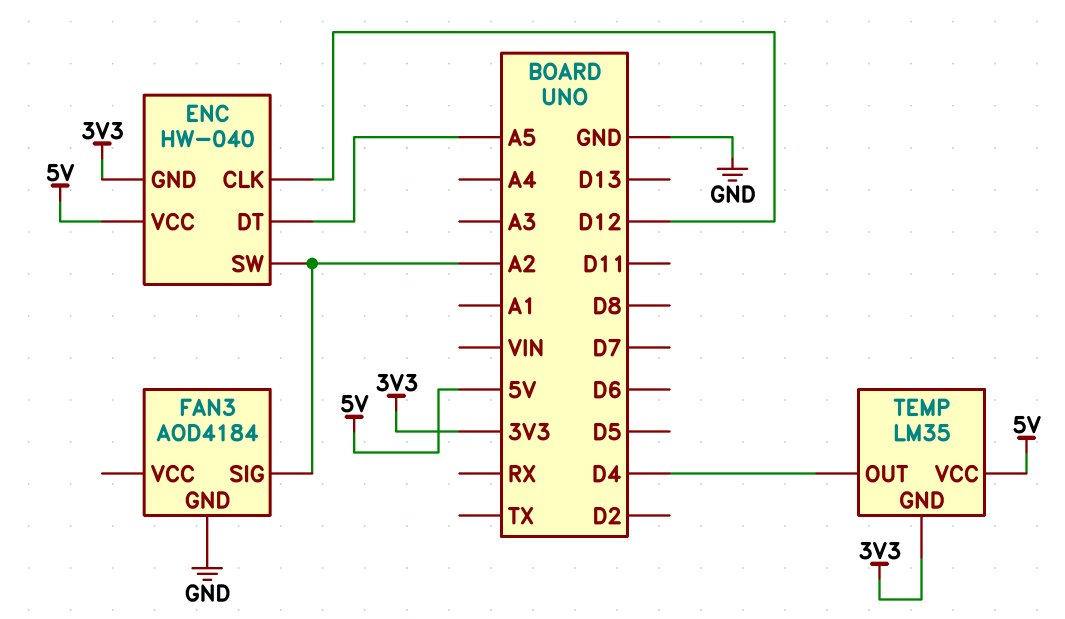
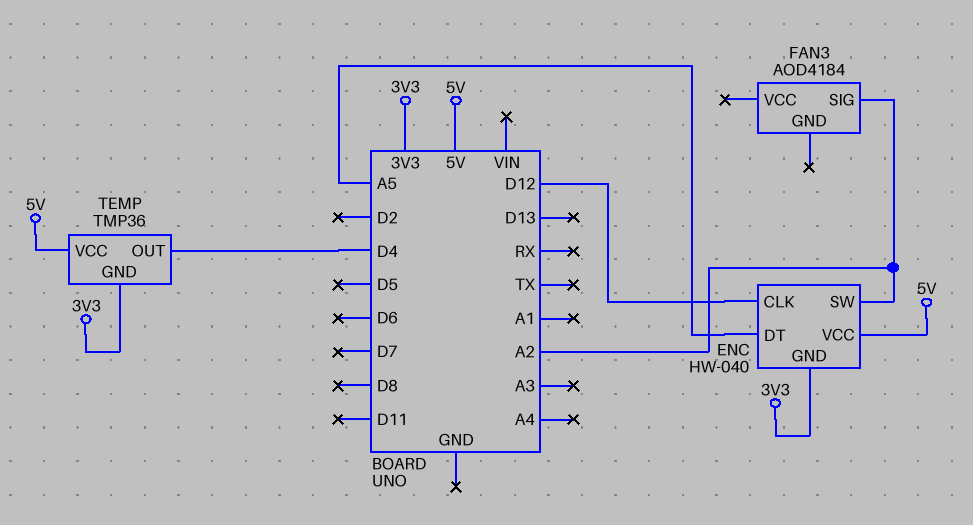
FAN3 pin GND: GND -> none
TEMP: LM35 -> TMP36

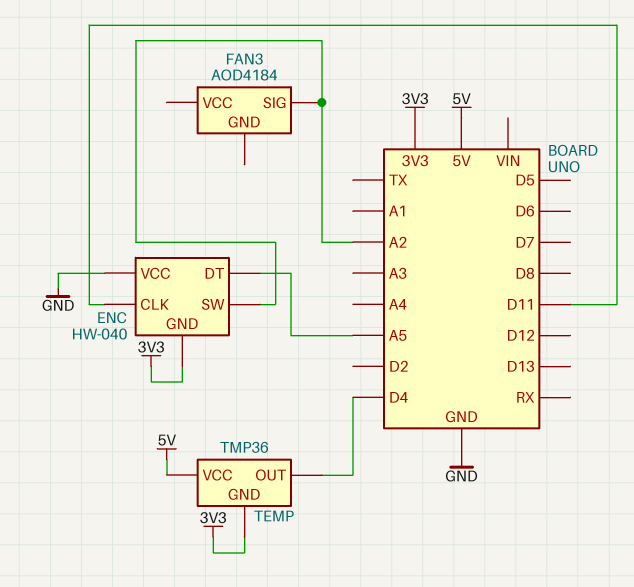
ENC pin CLK: D12 -> D11
ENC pin VCC: 5V -> GND

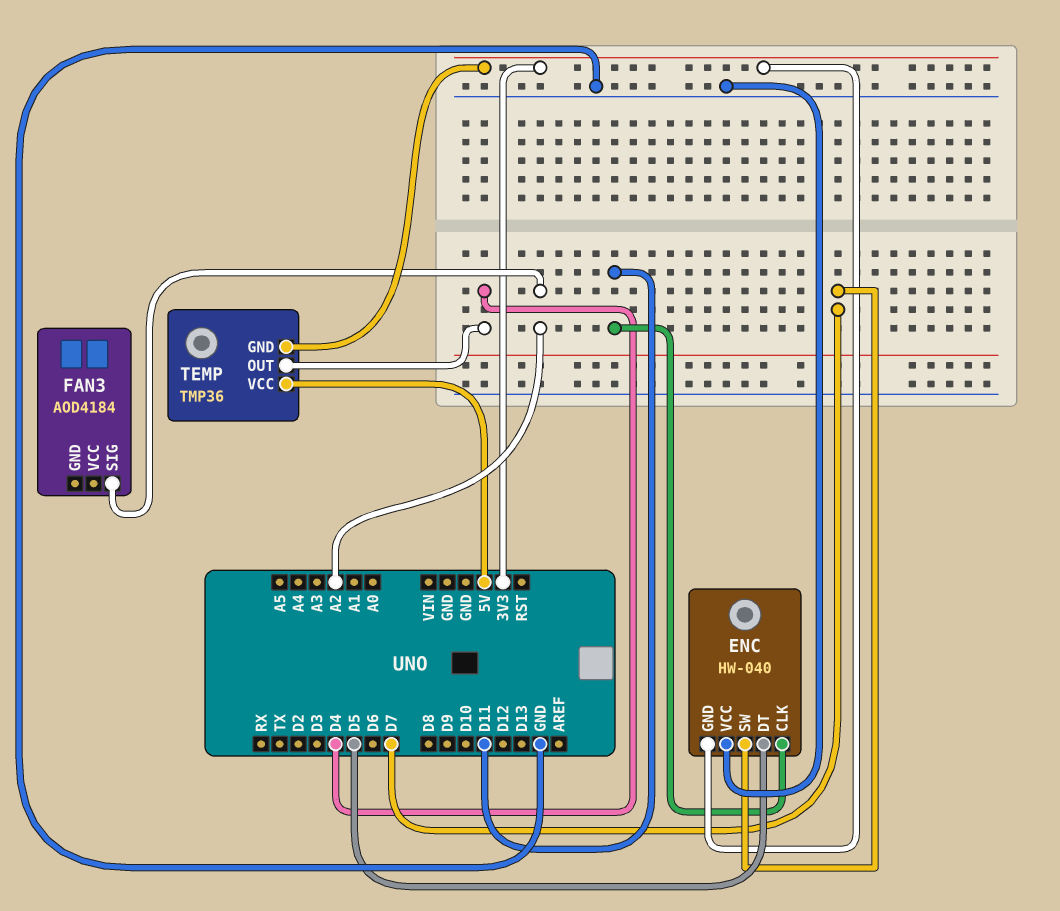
ENC pin DT: A5 -> D5
ENC pin SW: A2 -> D7

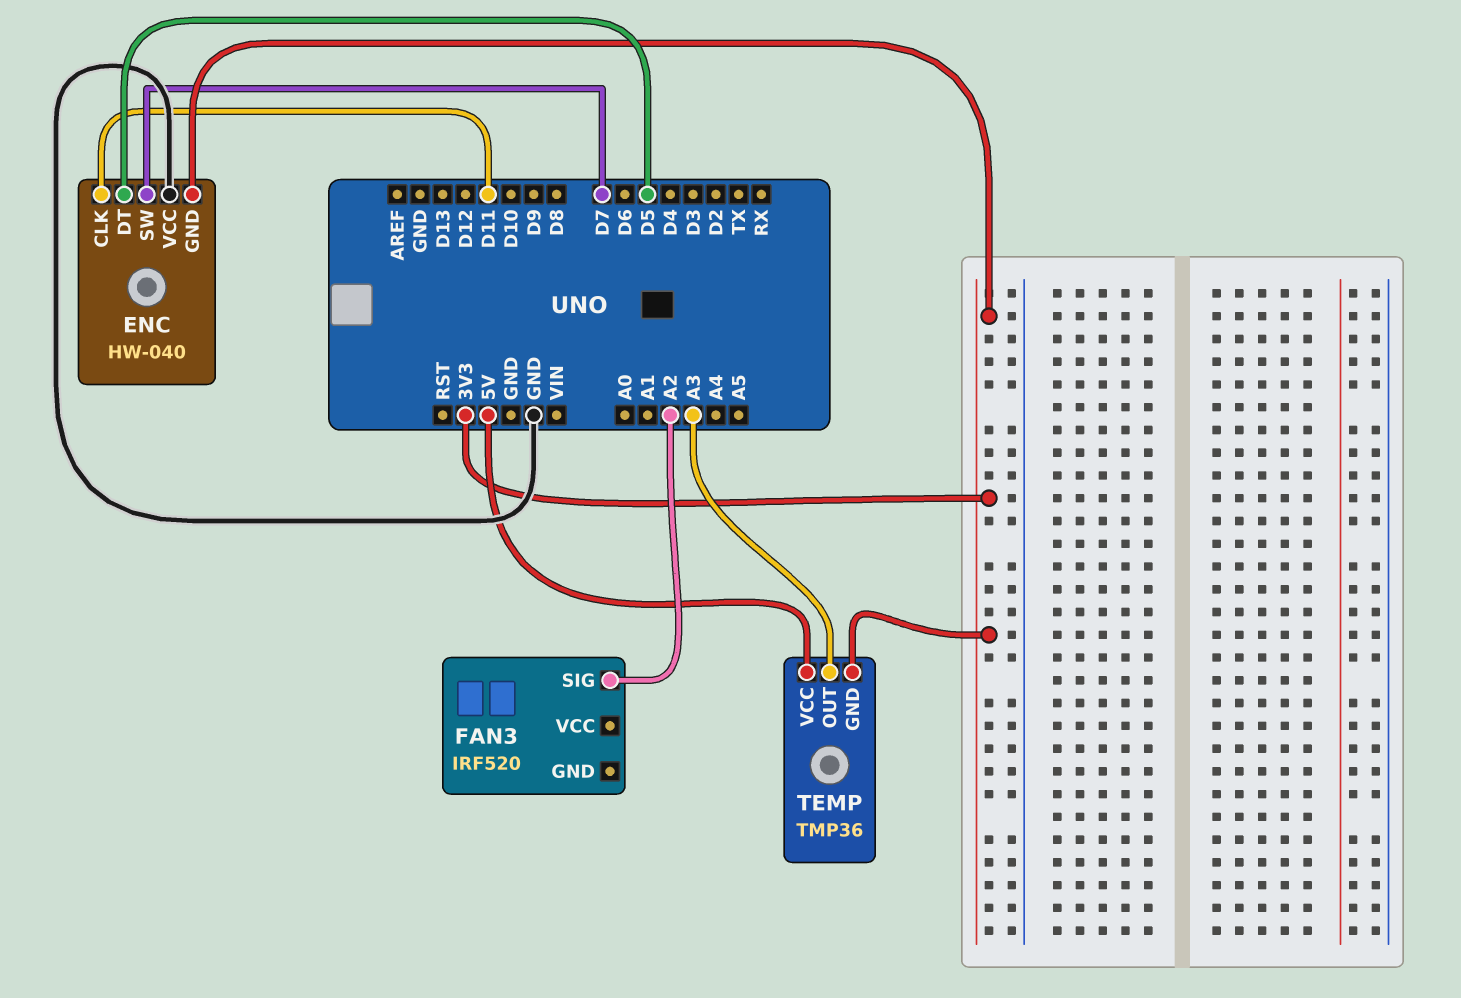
FAN3: AOD4184 -> IRF520
TEMP pin OUT: D4 -> A3

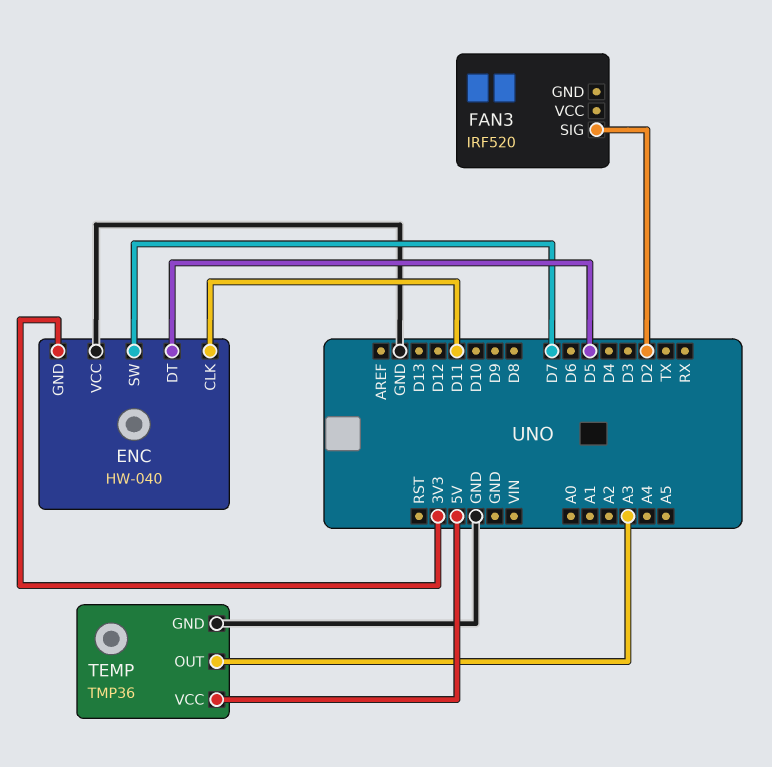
FAN3 pin SIG: A2 -> D2
TEMP pin GND: 3V3 -> GND

